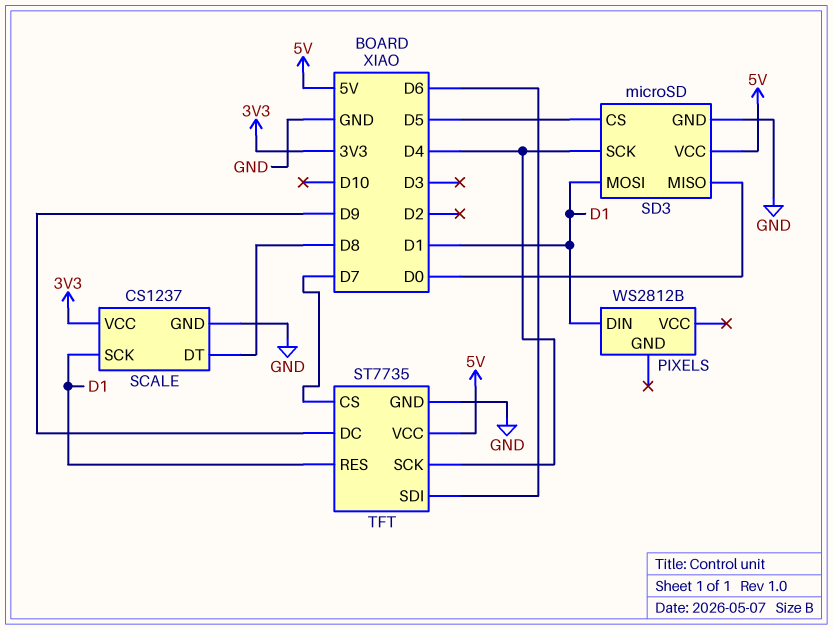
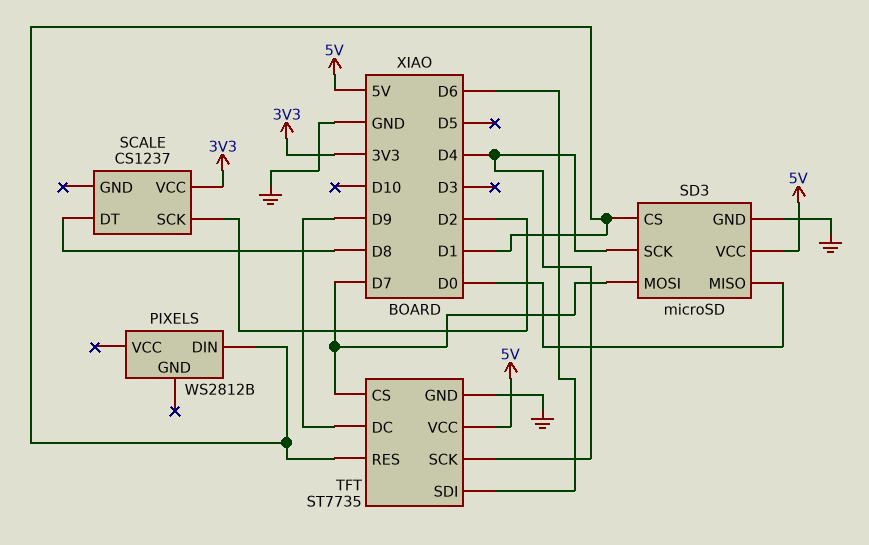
SCALE pin GND: GND -> none
SCALE pin SCK: D1 -> D2
SD3 pin CS: D5 -> D1
SD3 pin MOSI: D1 -> D7

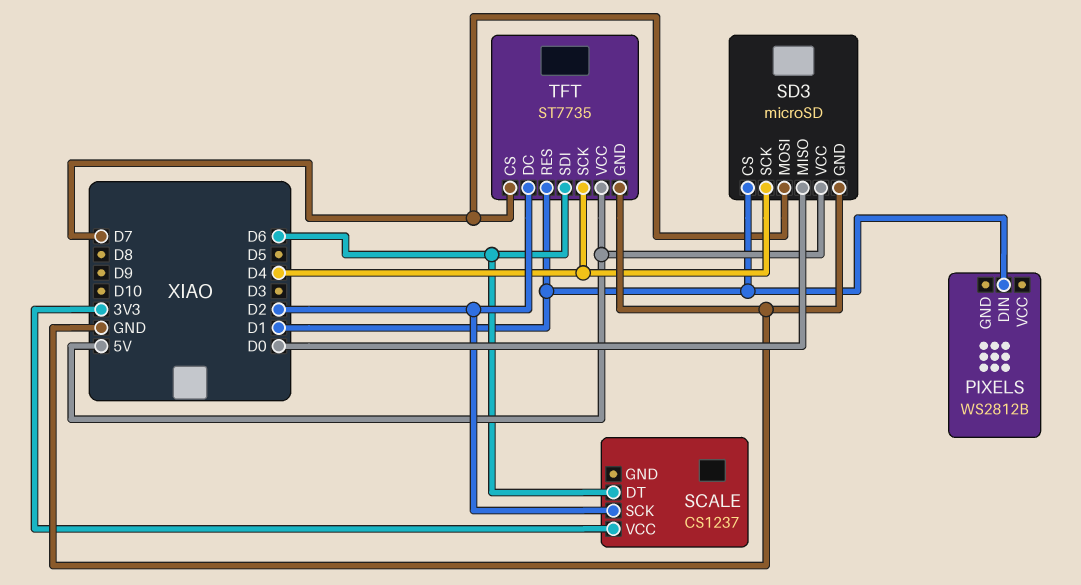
SCALE pin DT: D8 -> D6
TFT pin DC: D9 -> D2

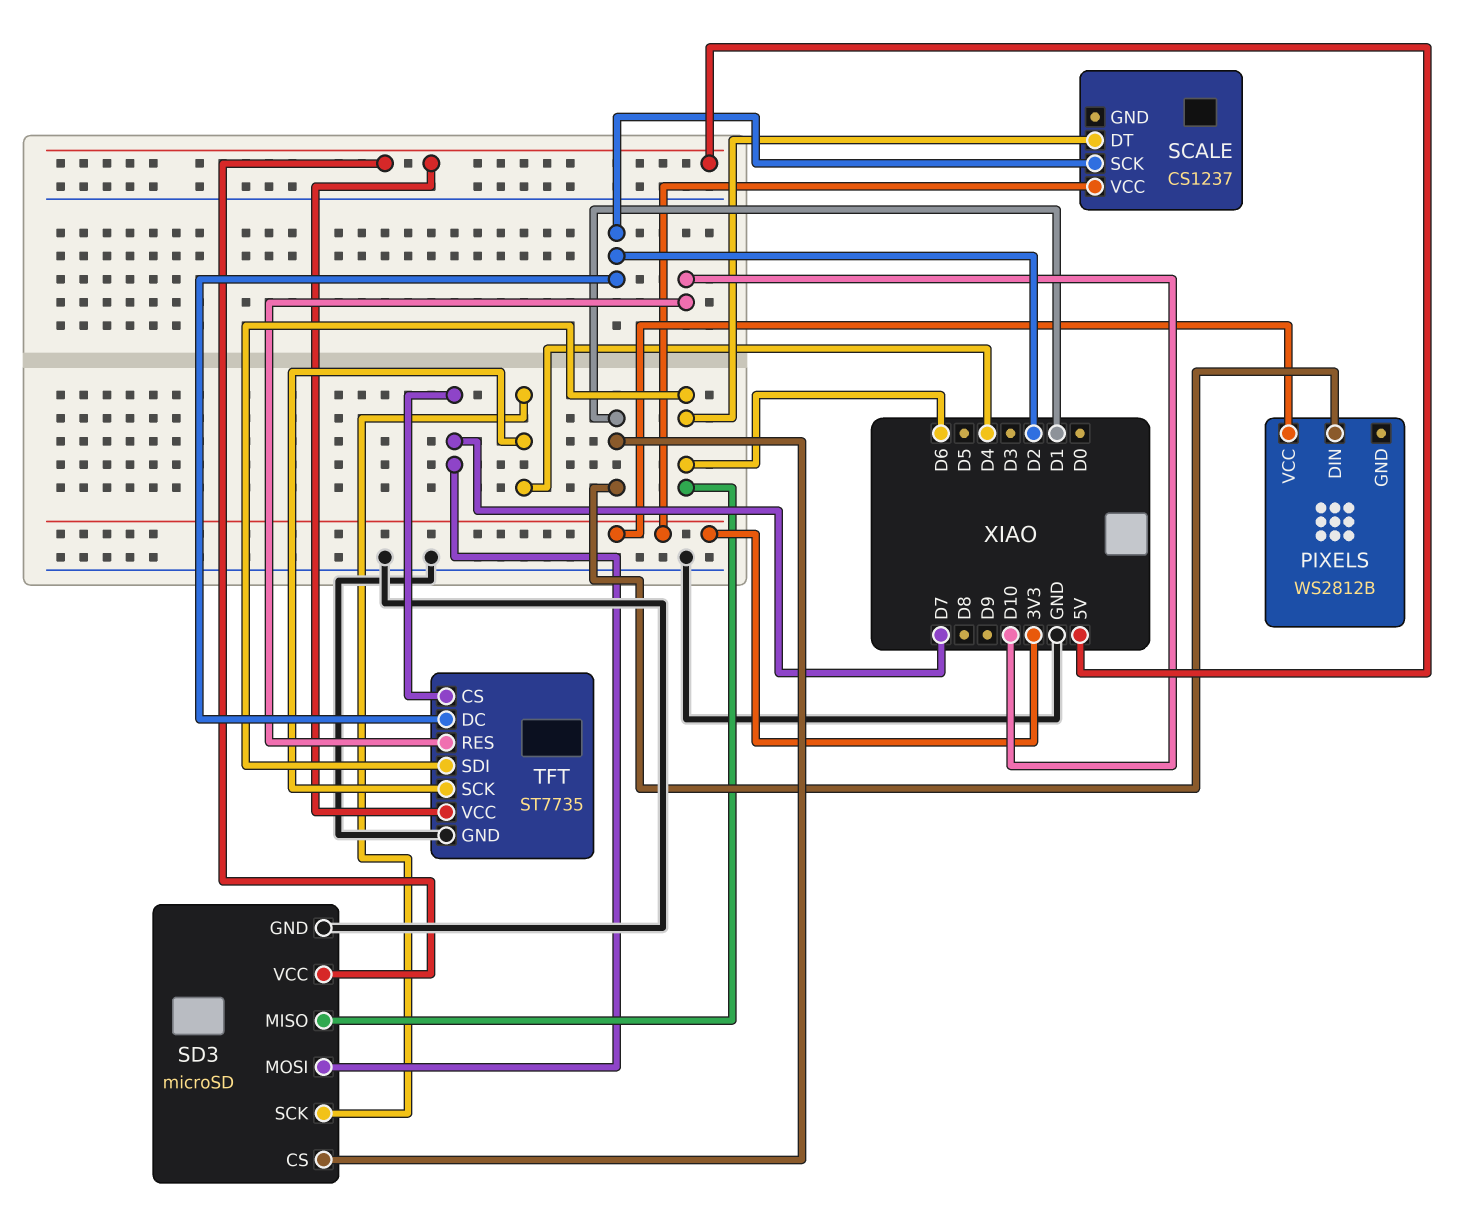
PIXELS pin VCC: none -> 3V3
SD3 pin MISO: D0 -> D6
TFT pin RES: D1 -> D10

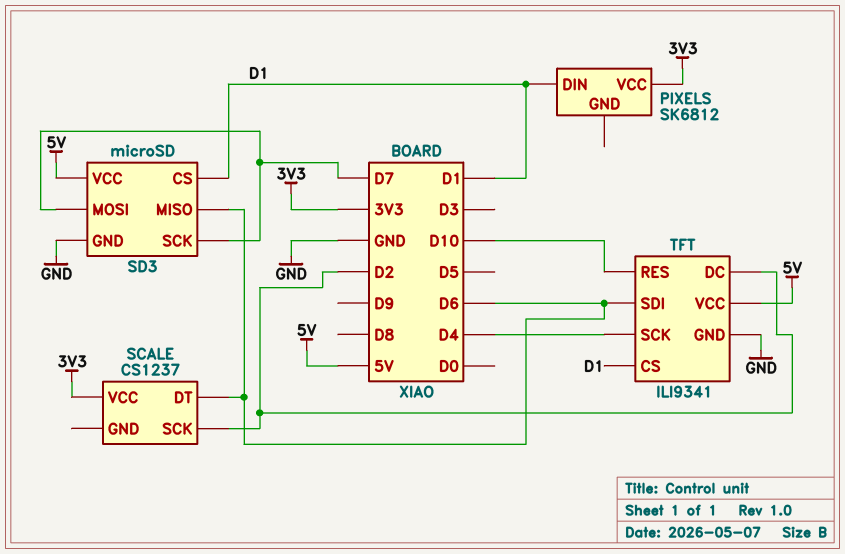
PIXELS: WS2812B -> SK6812
SD3 pin SCK: D4 -> D7
TFT: ST7735 -> ILI9341
TFT pin CS: D7 -> D1

